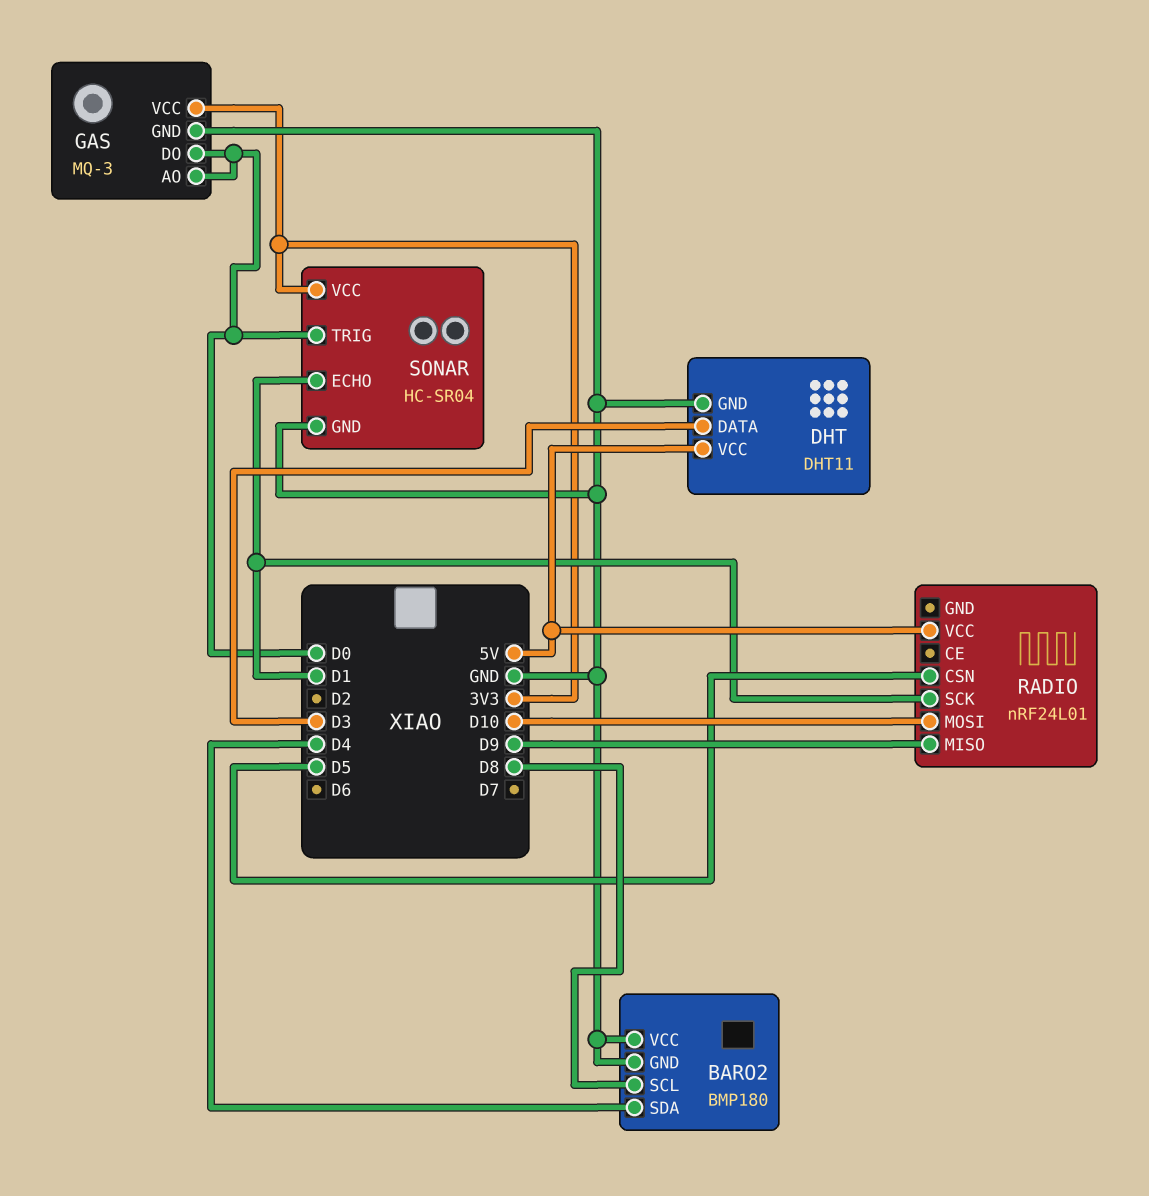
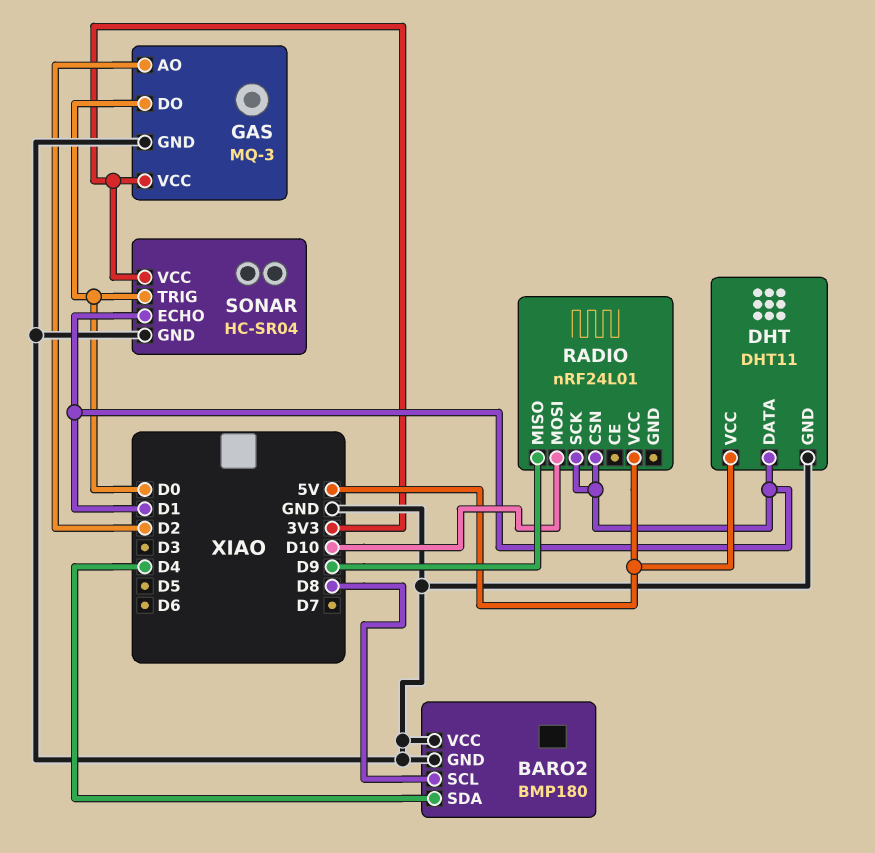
DHT pin DATA: D3 -> D1
GAS pin AO: D0 -> D2
RADIO pin CSN: D5 -> D1

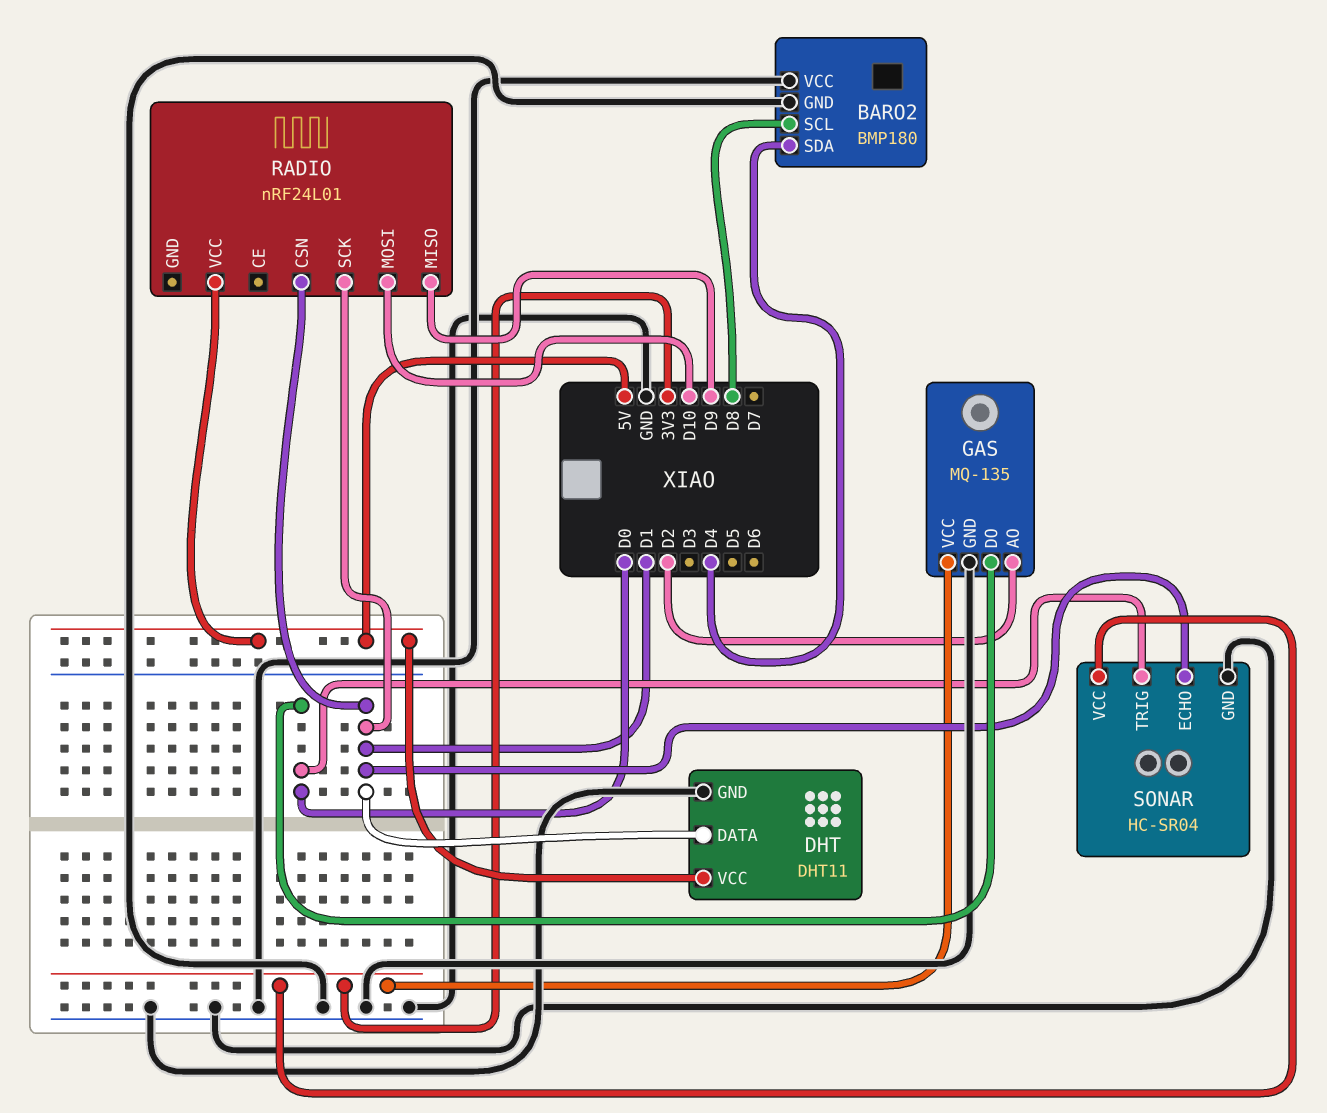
GAS: MQ-3 -> MQ-135

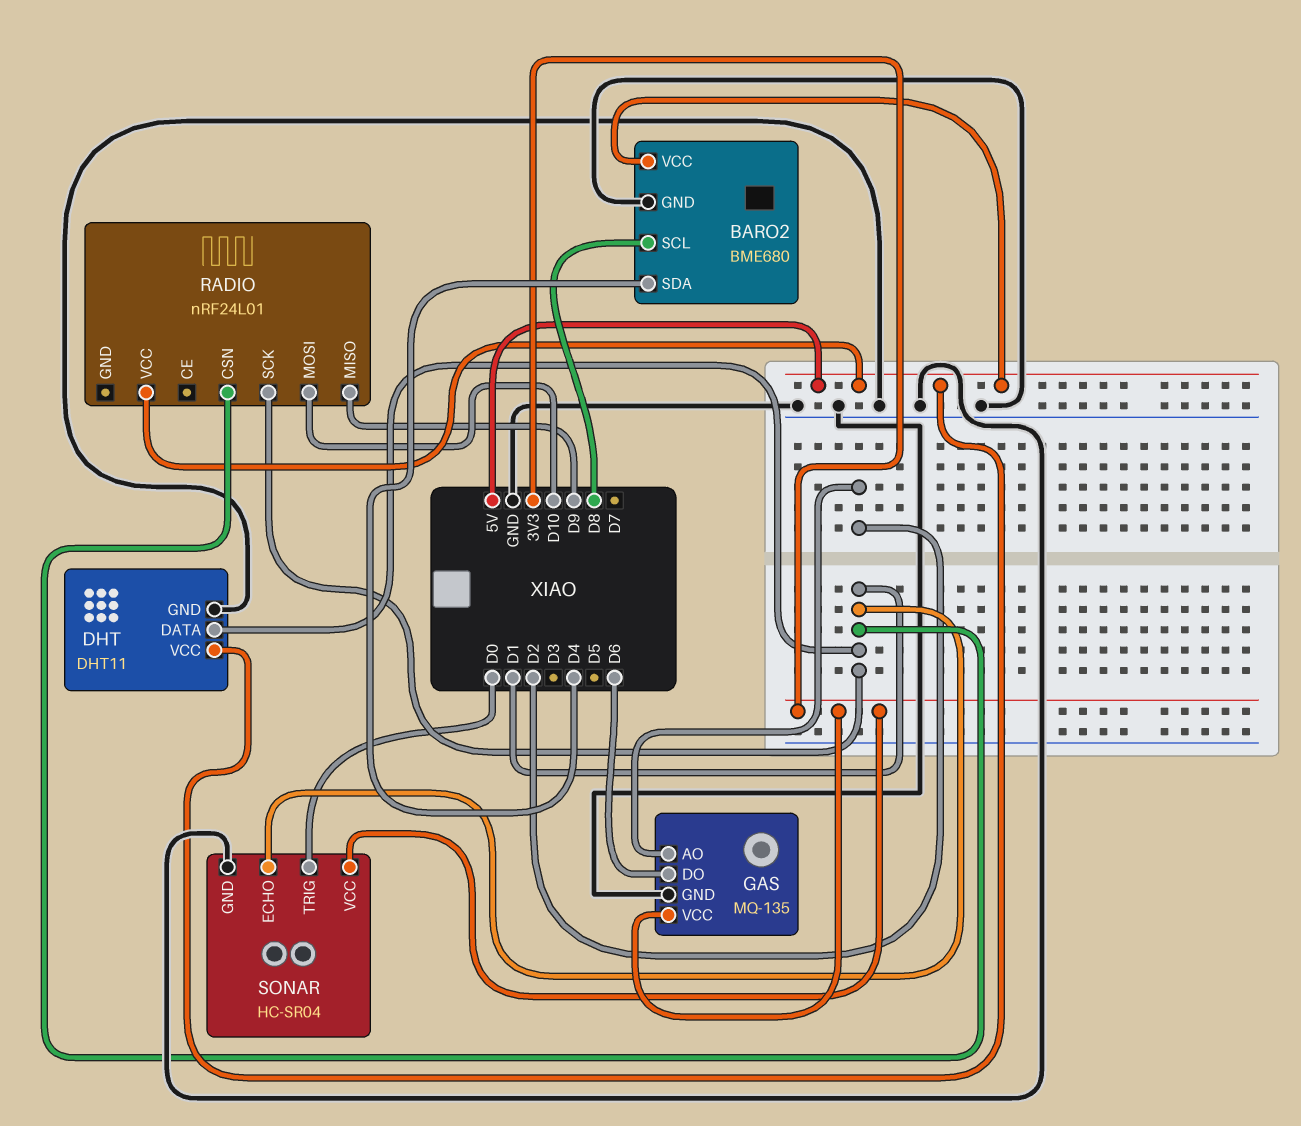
BARO2: BMP180 -> BME680
BARO2 pin VCC: GND -> 5V
GAS pin DO: D0 -> D6

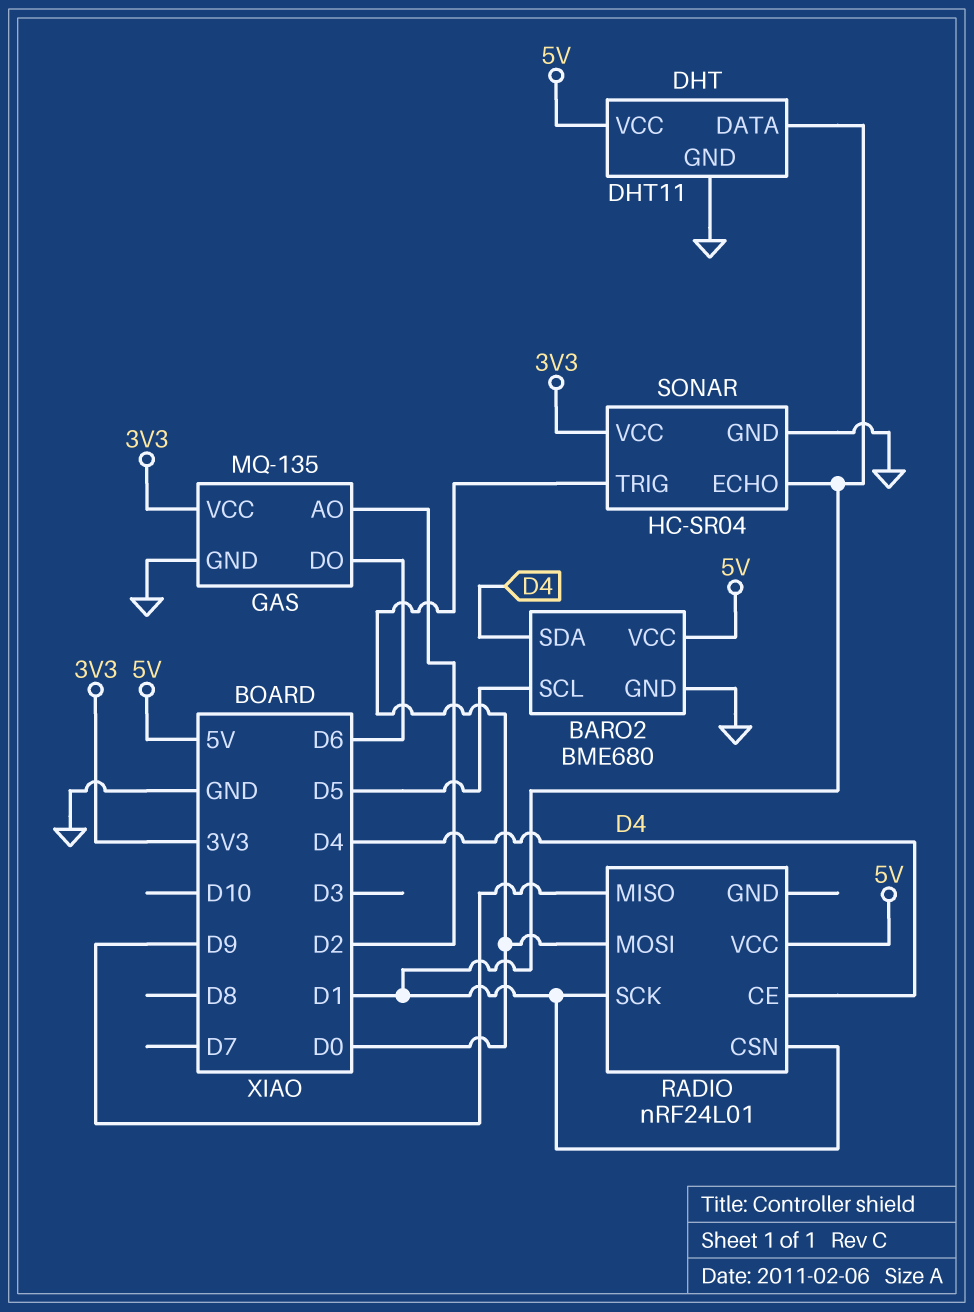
BARO2 pin SCL: D8 -> D5
RADIO pin CE: none -> D4
RADIO pin MOSI: D10 -> D0

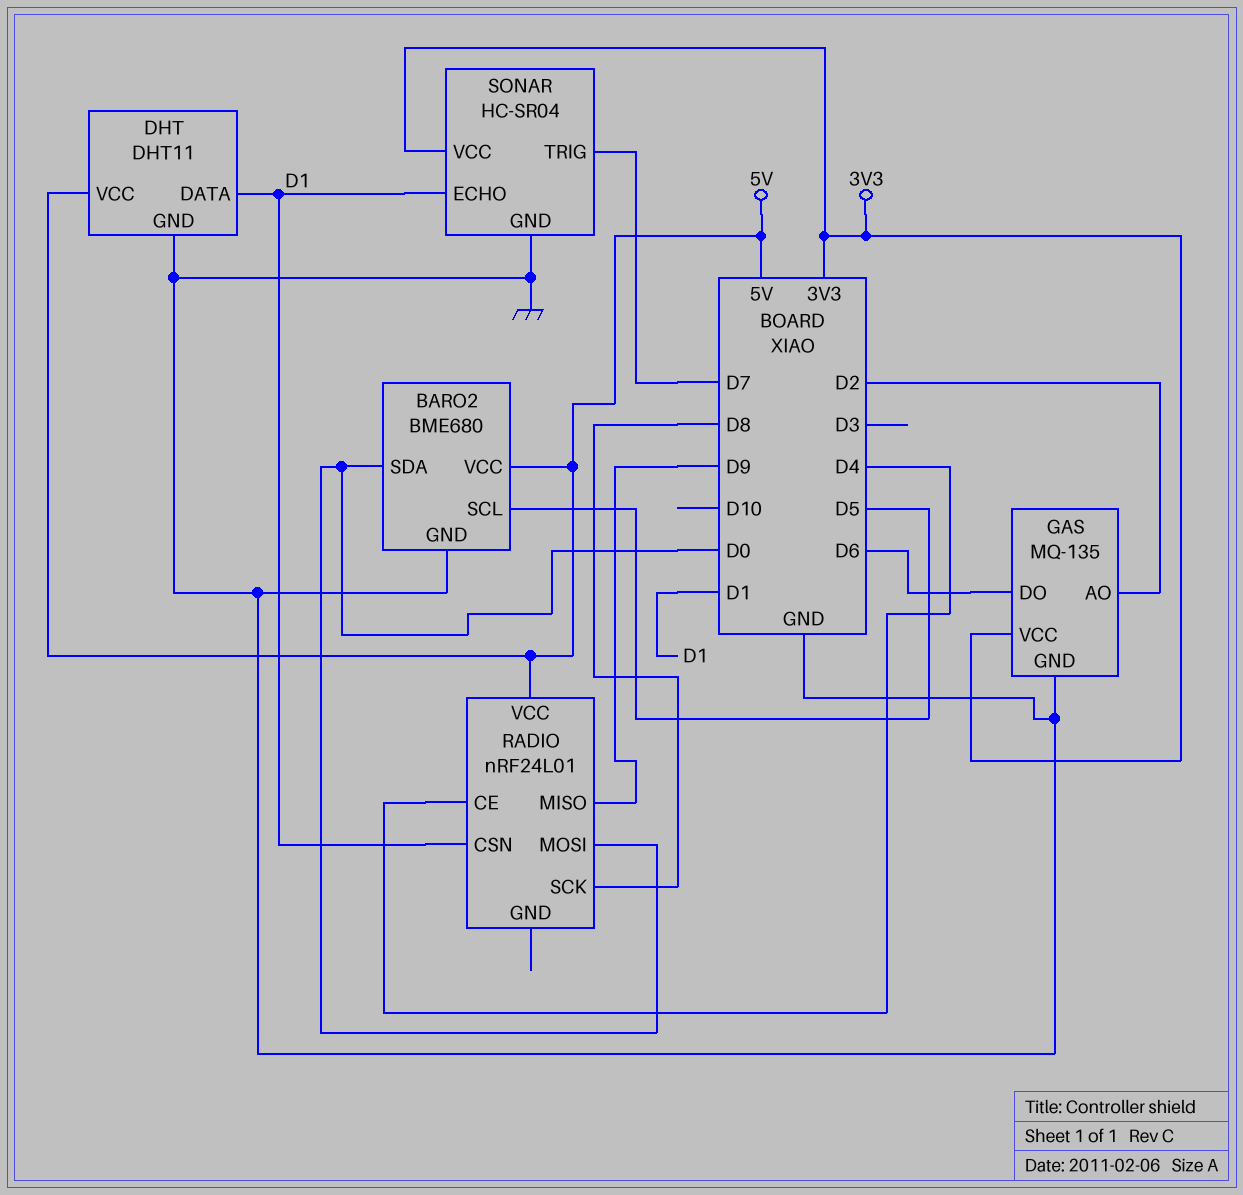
BARO2 pin SDA: D4 -> D0
RADIO pin SCK: D1 -> D8
SONAR pin TRIG: D0 -> D7

